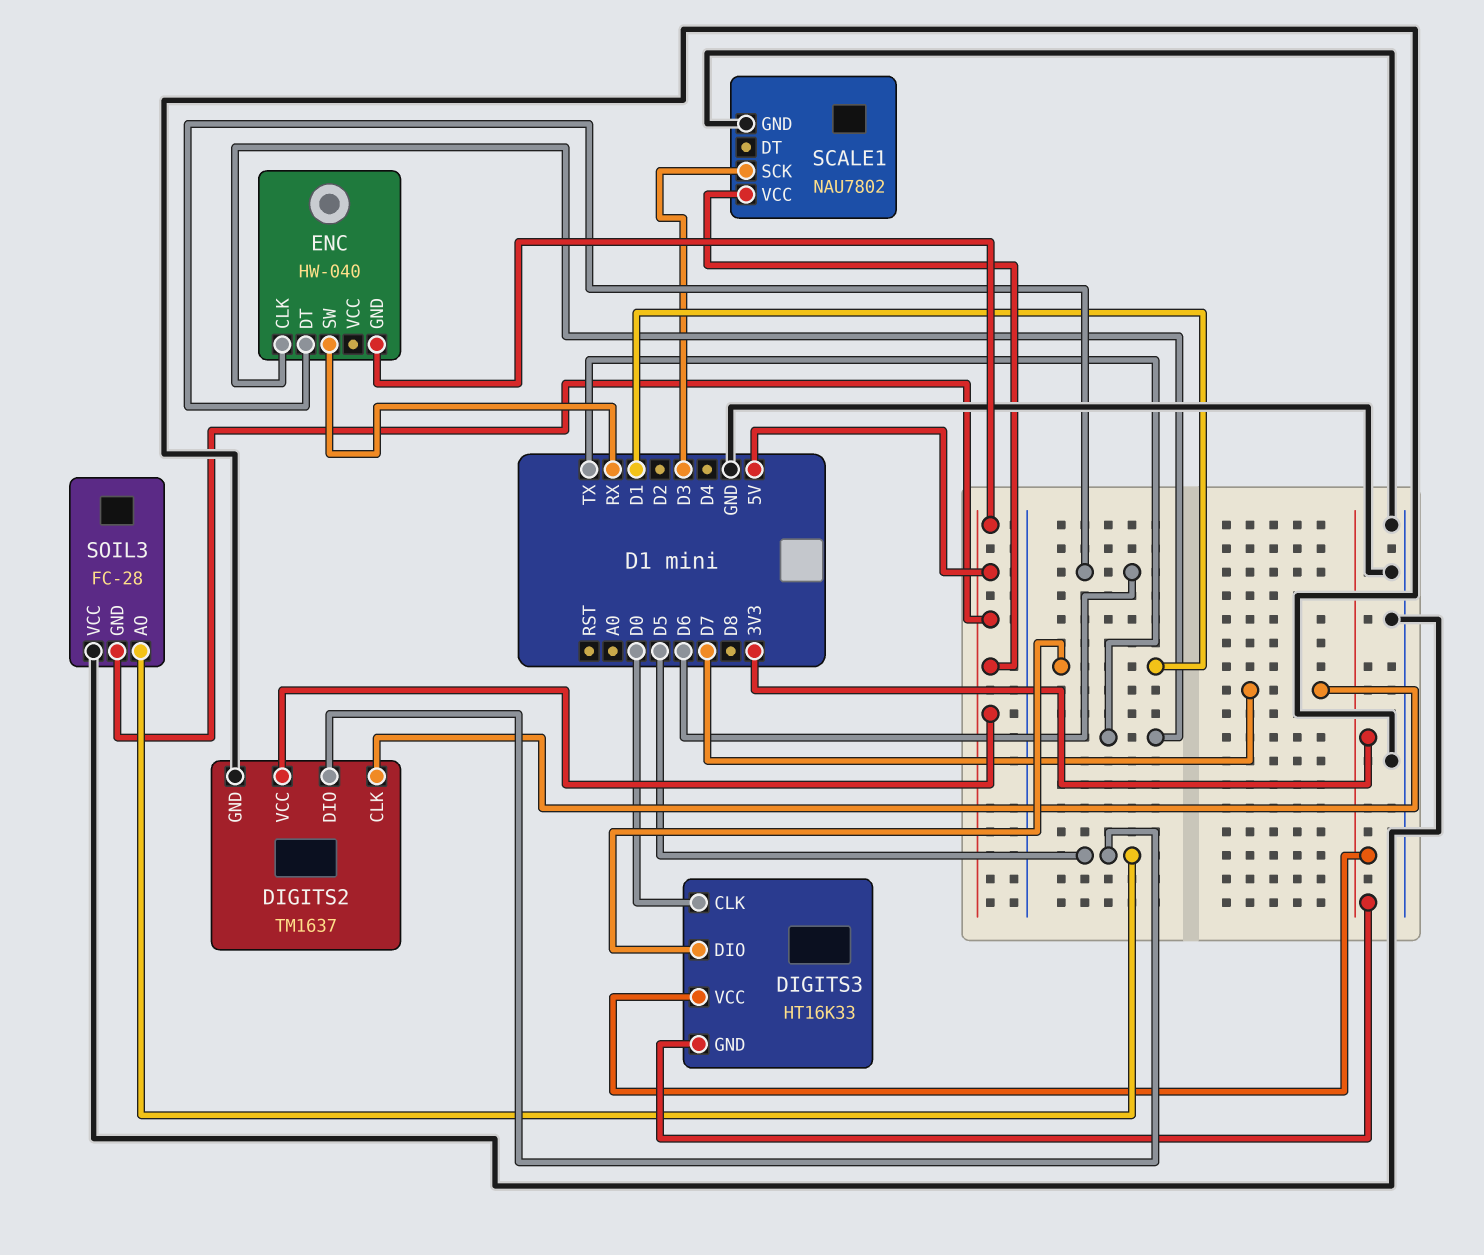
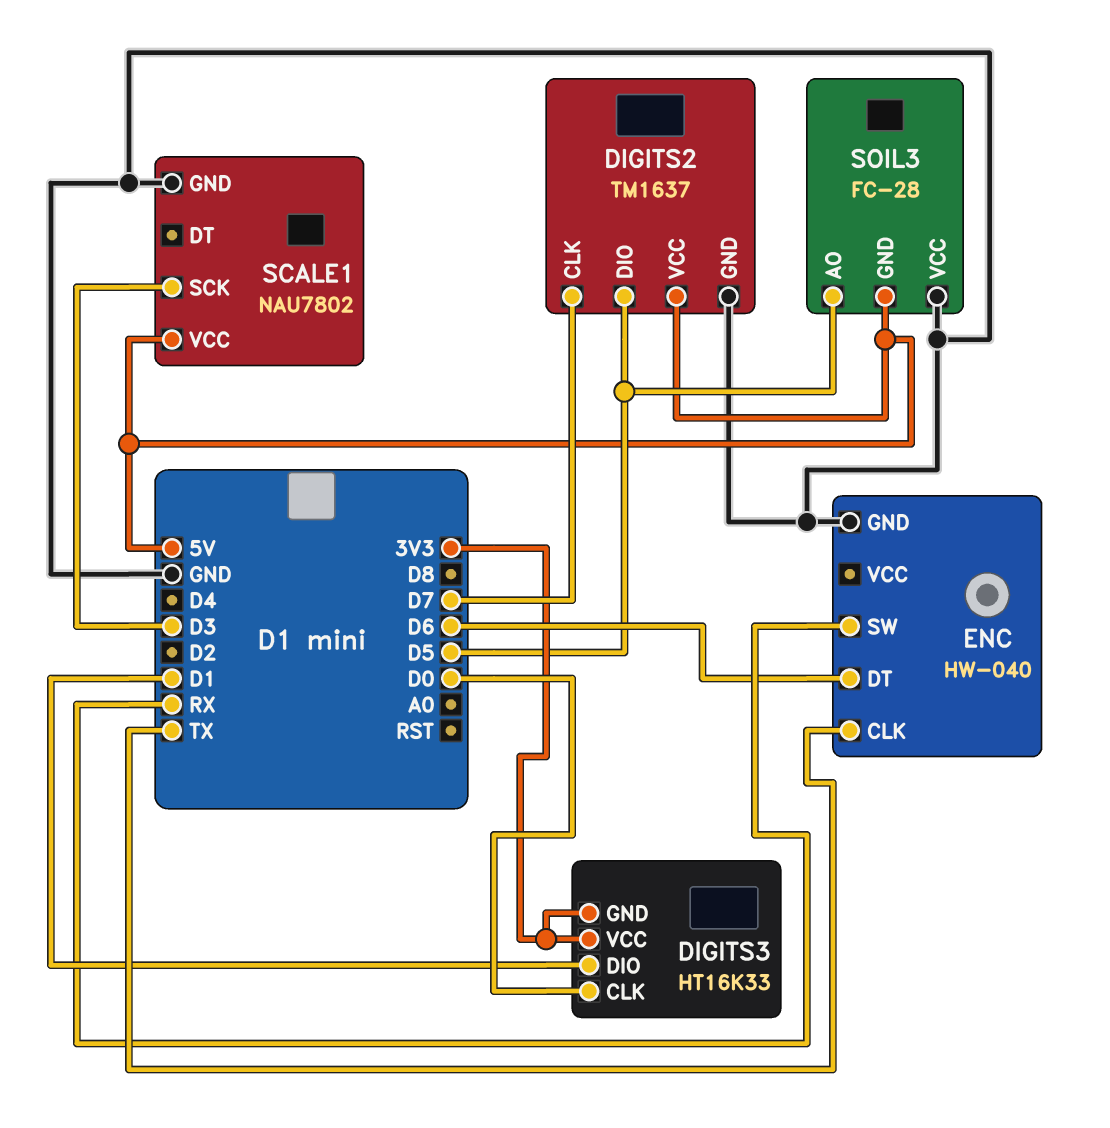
ENC pin GND: 5V -> GND

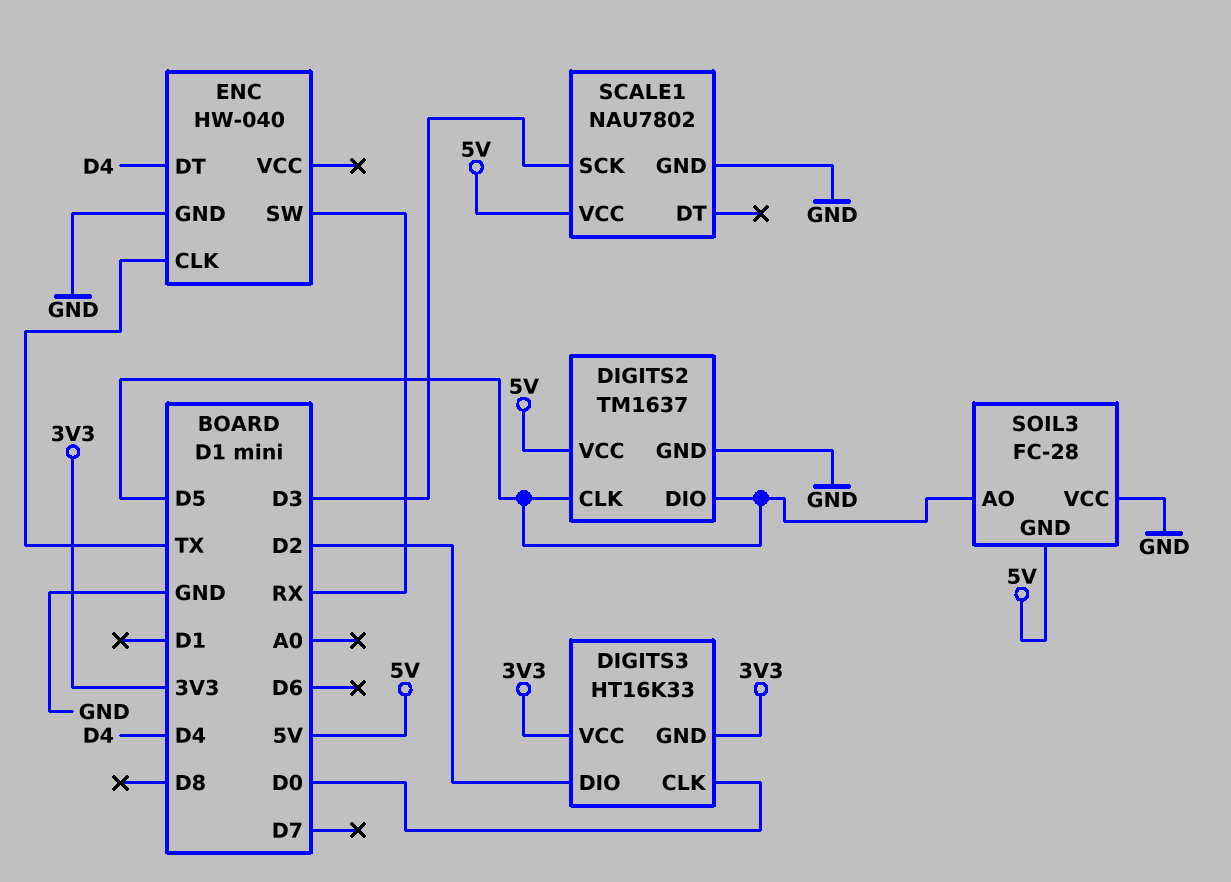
DIGITS2 pin CLK: D7 -> D5
DIGITS3 pin DIO: D1 -> D2
ENC pin DT: D6 -> D4

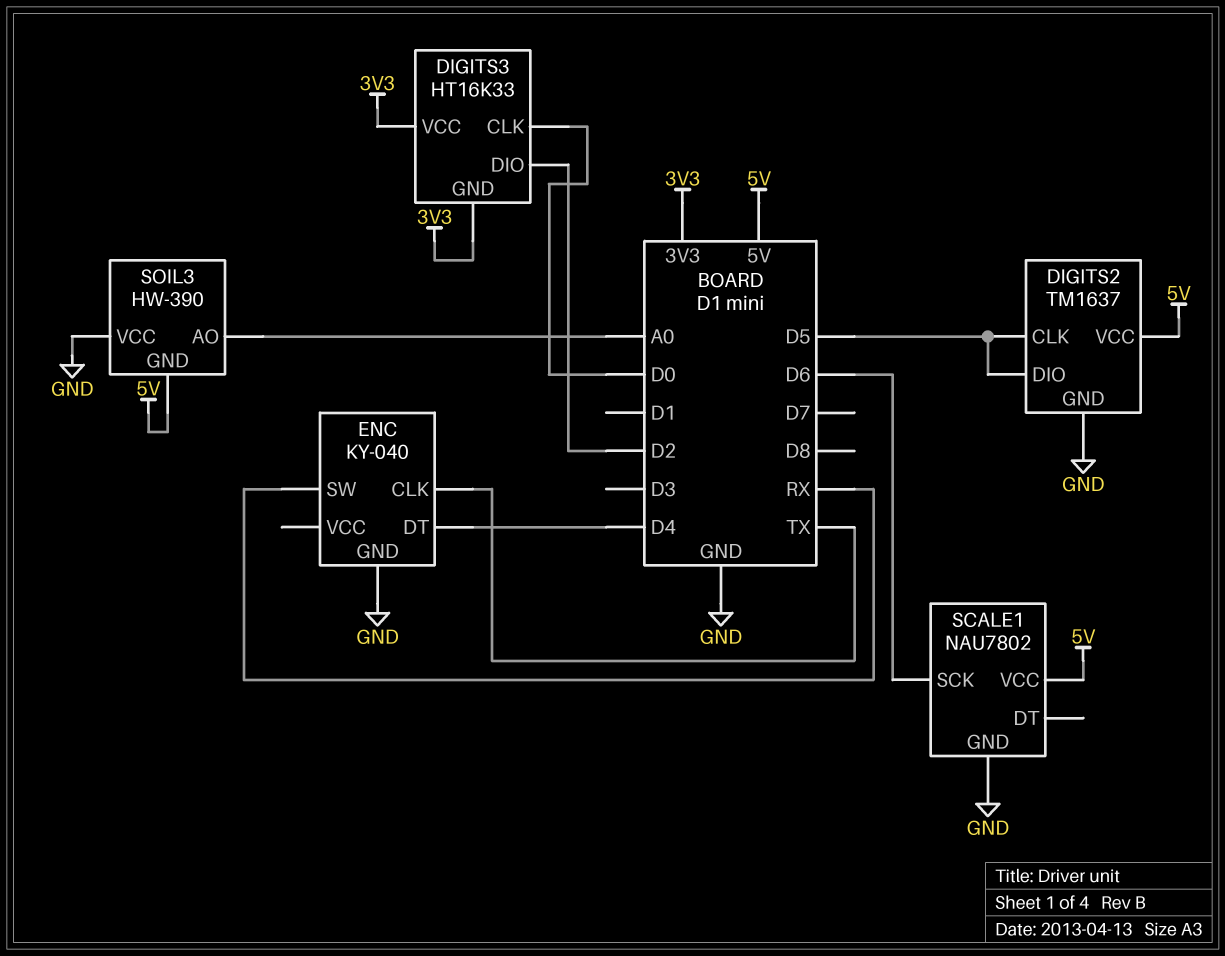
ENC: HW-040 -> KY-040
SCALE1 pin SCK: D3 -> D6
SOIL3: FC-28 -> HW-390
SOIL3 pin AO: D5 -> A0

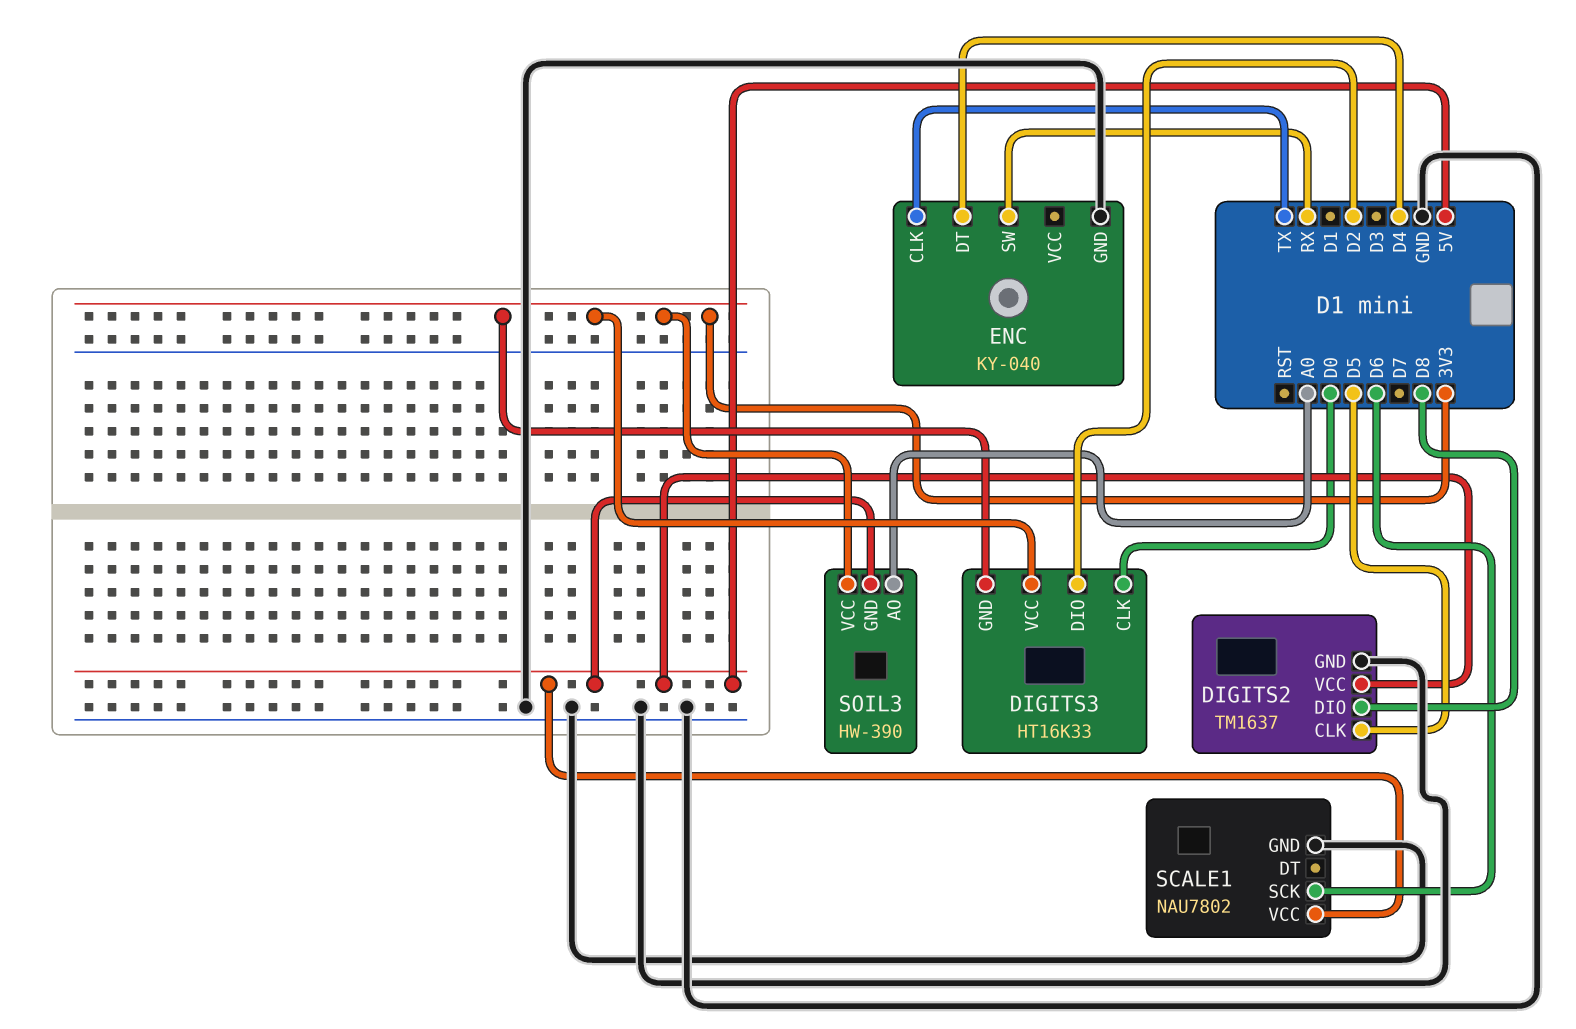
DIGITS2 pin DIO: D5 -> D8
SOIL3 pin VCC: GND -> 3V3

